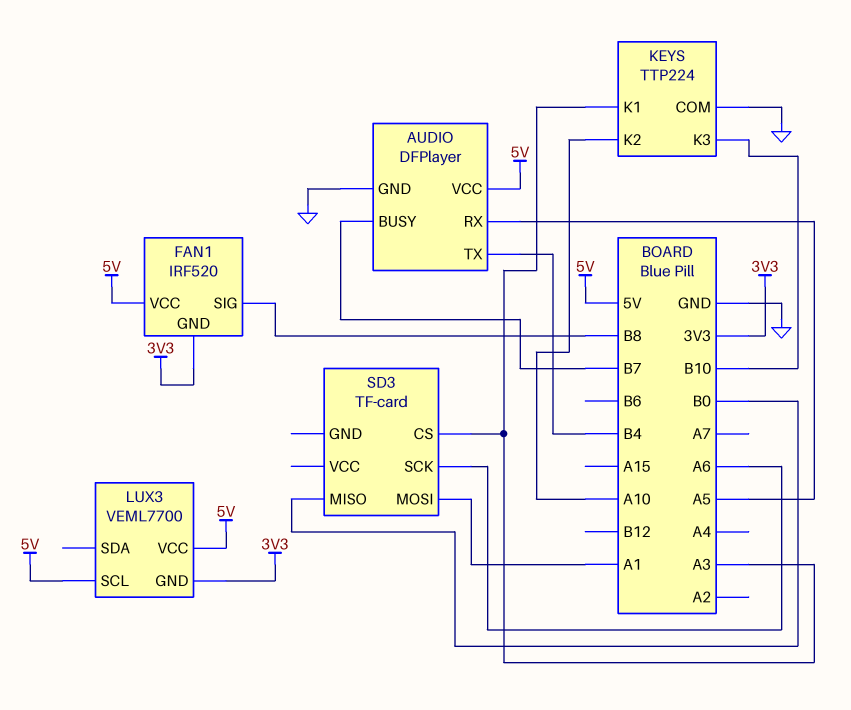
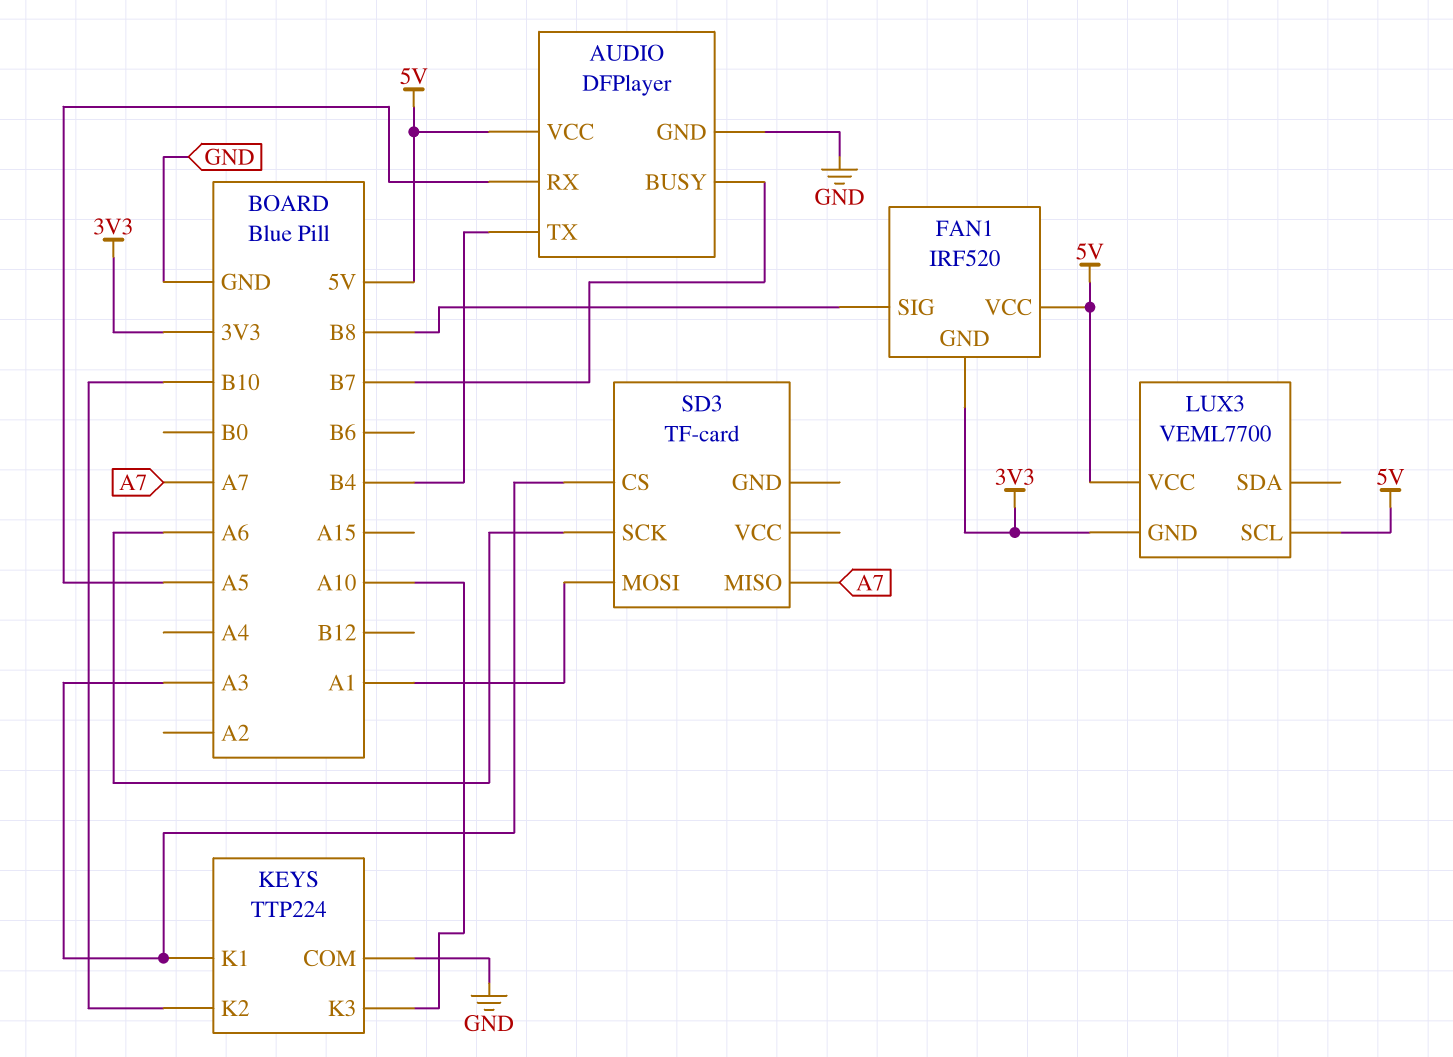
KEYS pin K2: A10 -> B10
KEYS pin K3: B10 -> A10
SD3 pin MISO: B0 -> A7

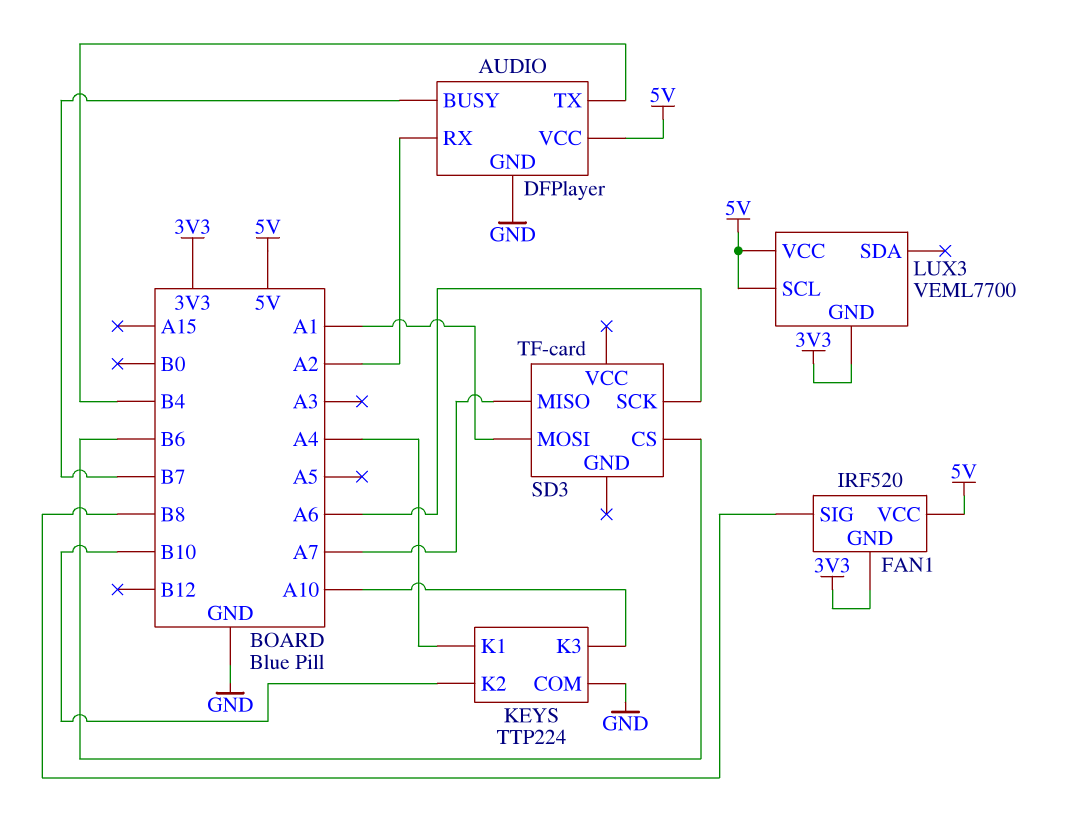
AUDIO pin RX: A5 -> A2
KEYS pin K1: A3 -> A4
SD3 pin CS: A3 -> B6

